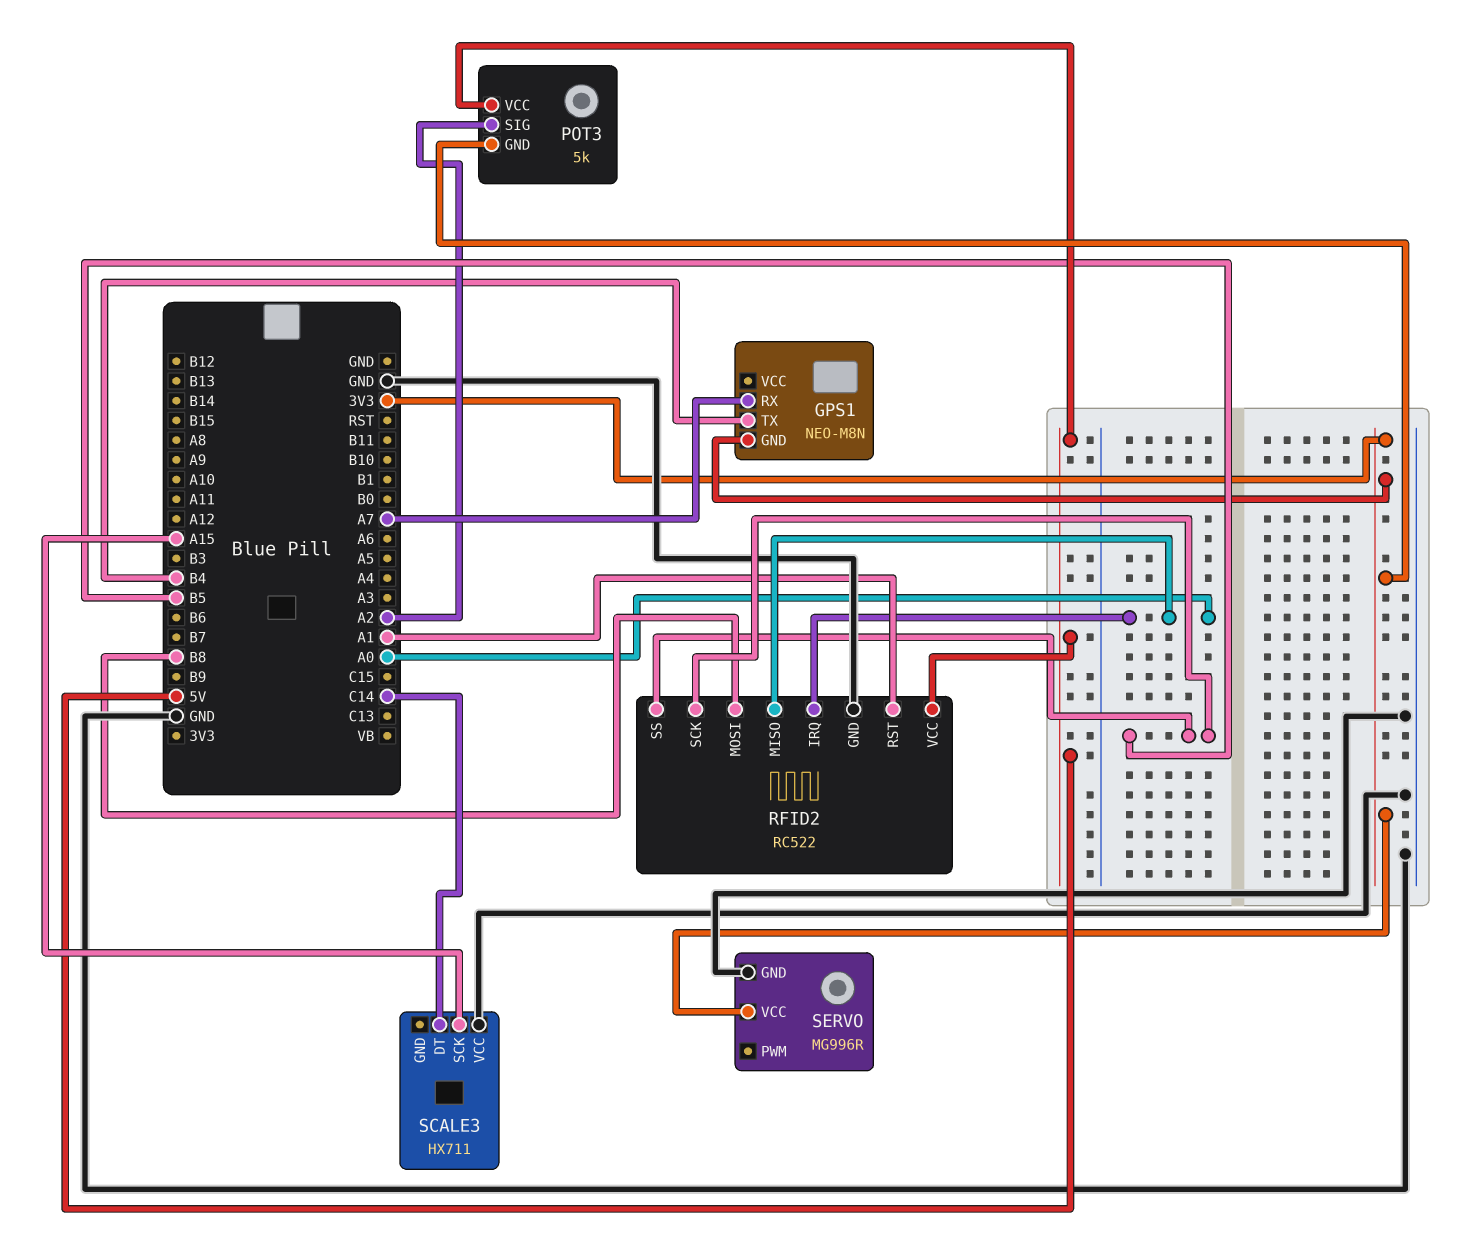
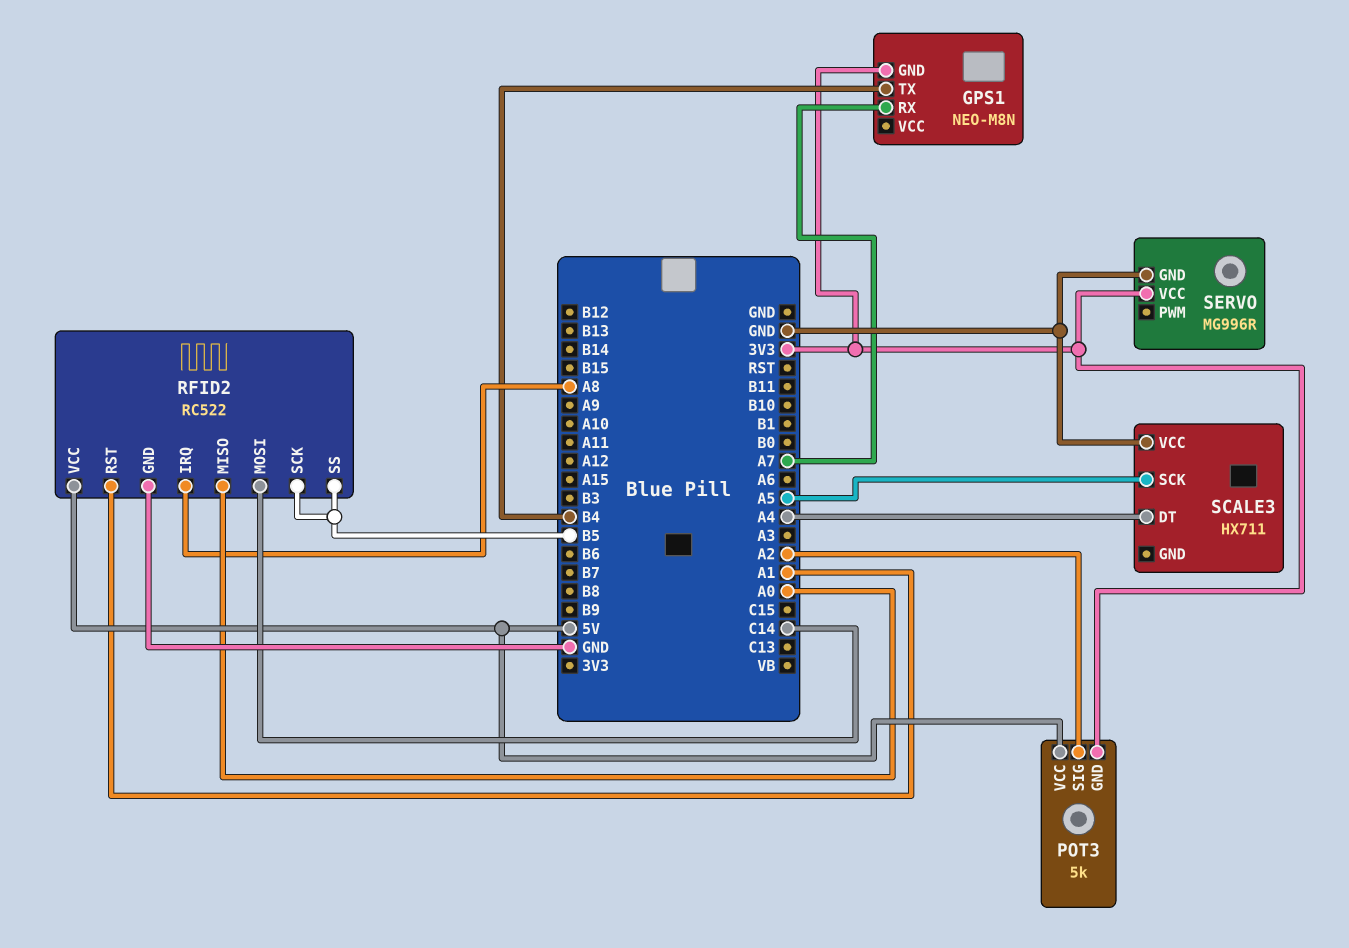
RFID2 pin IRQ: A0 -> A8
RFID2 pin MOSI: B8 -> C14
SCALE3 pin DT: C14 -> A4
SCALE3 pin SCK: A15 -> A5

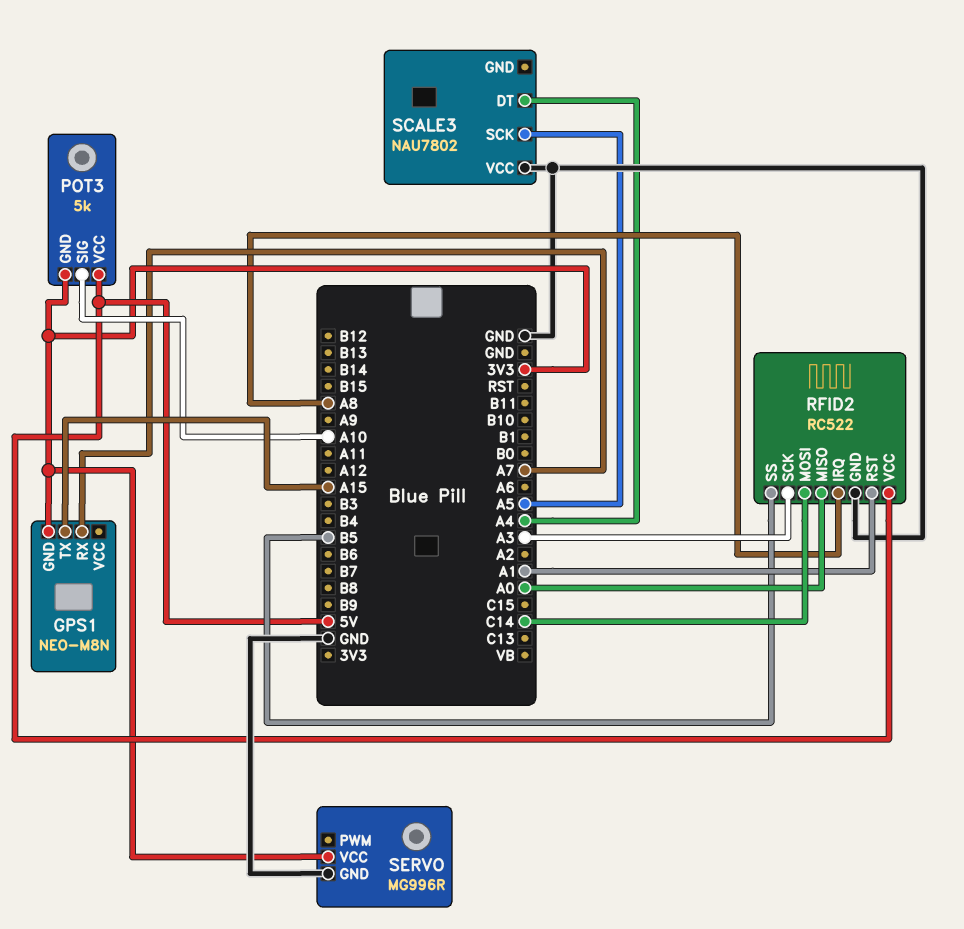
GPS1 pin TX: B4 -> A15
POT3 pin SIG: A2 -> A10
RFID2 pin SCK: B5 -> A3
SCALE3: HX711 -> NAU7802

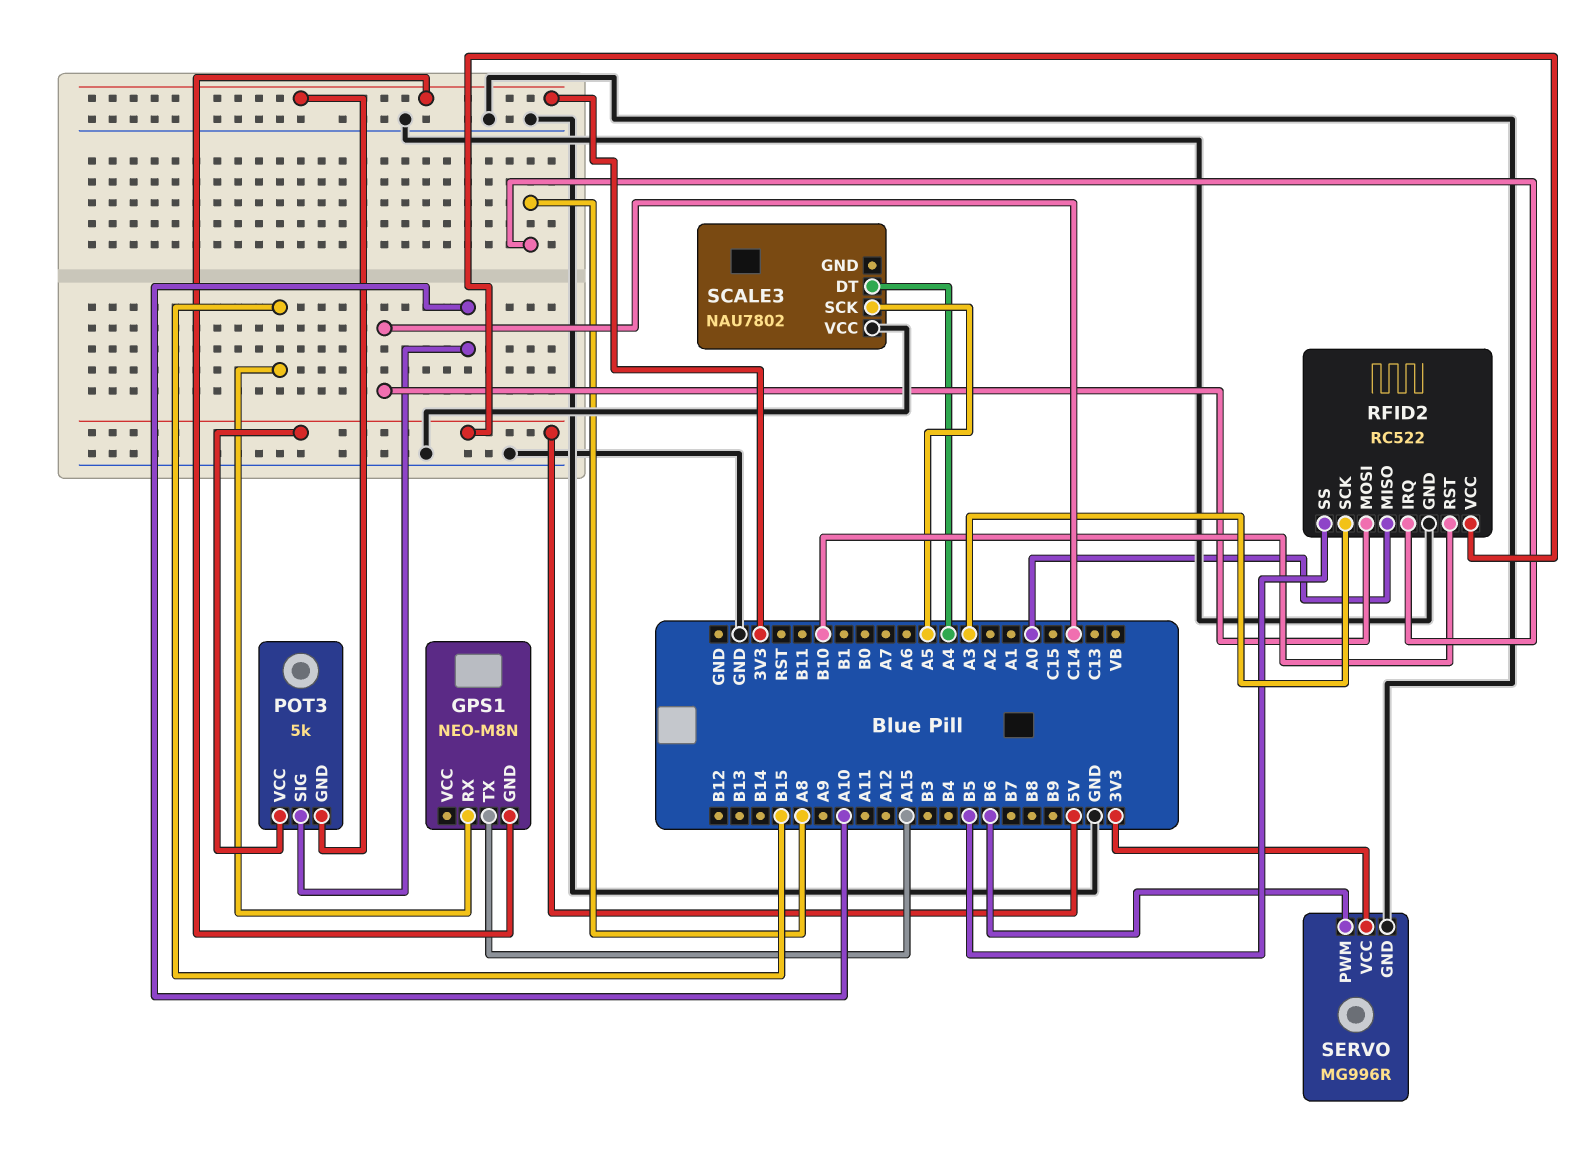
GPS1 pin RX: A7 -> B15
RFID2 pin RST: A1 -> B10
SERVO pin PWM: none -> B6

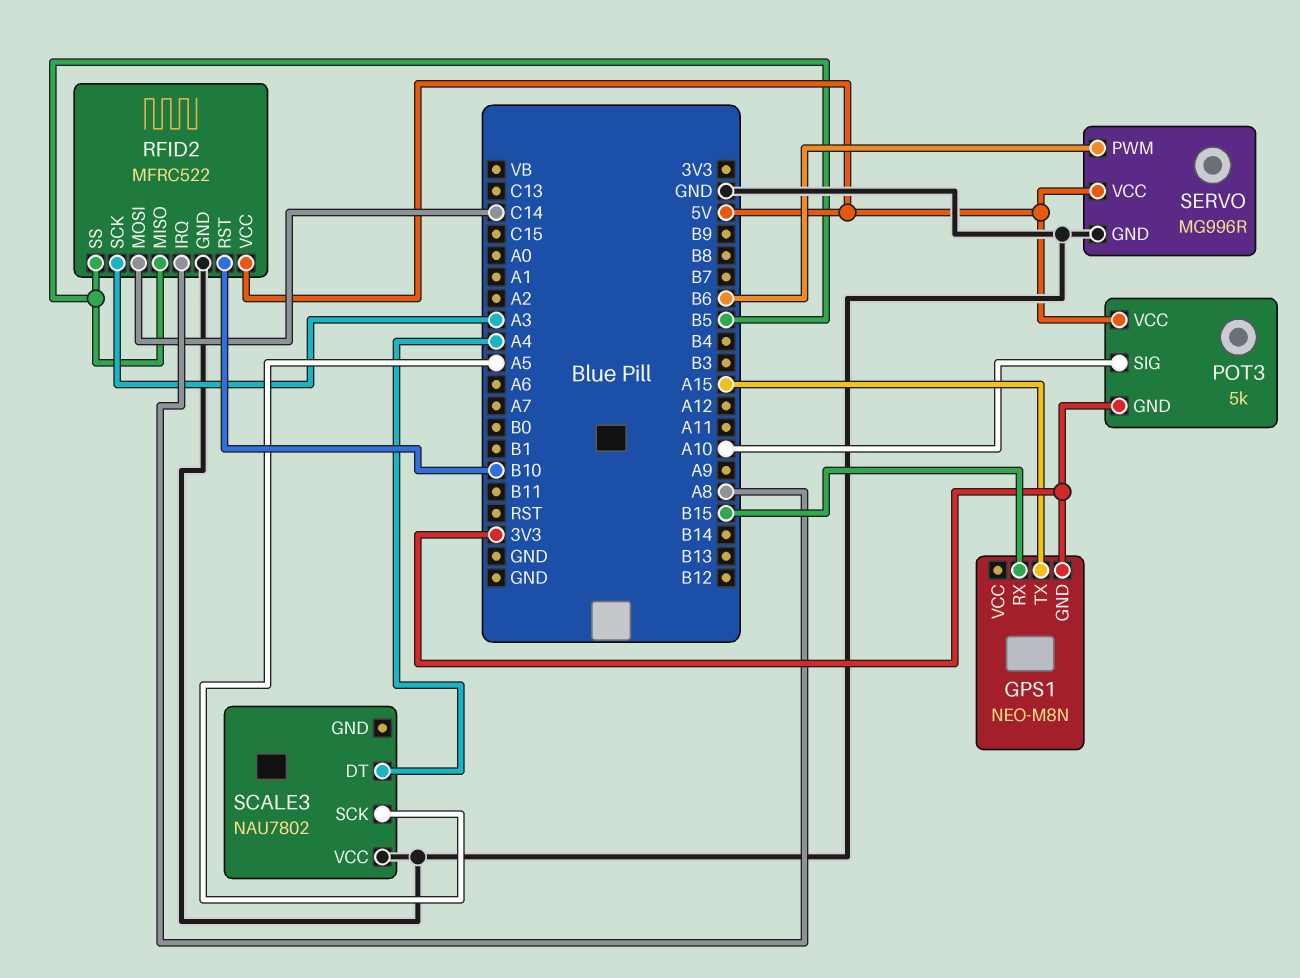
RFID2: RC522 -> MFRC522
RFID2 pin MISO: A0 -> B5
SERVO pin VCC: 3V3 -> 5V

